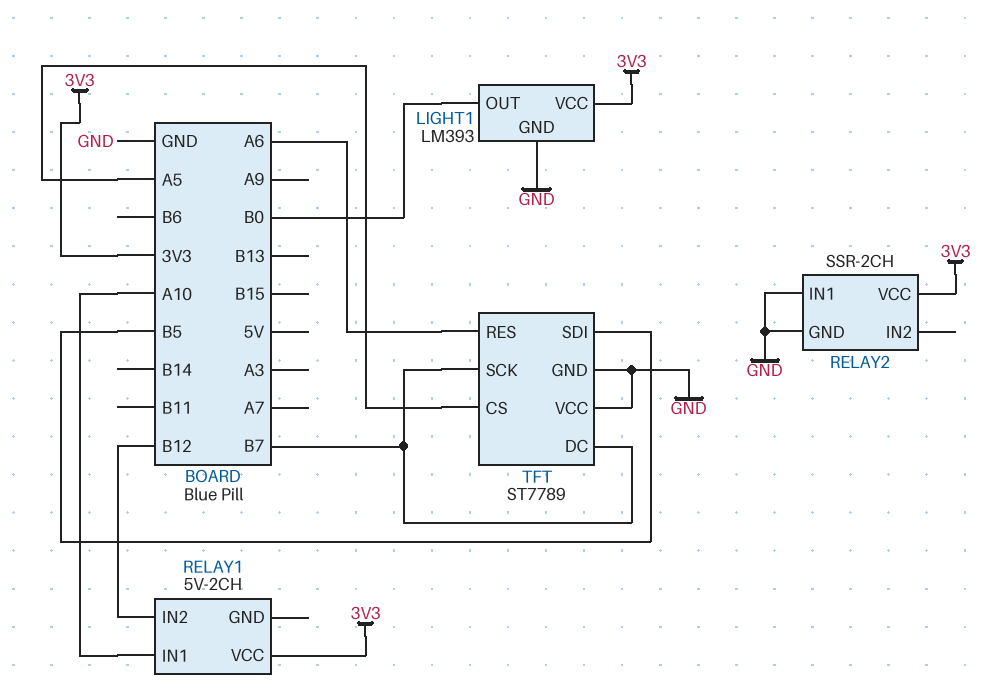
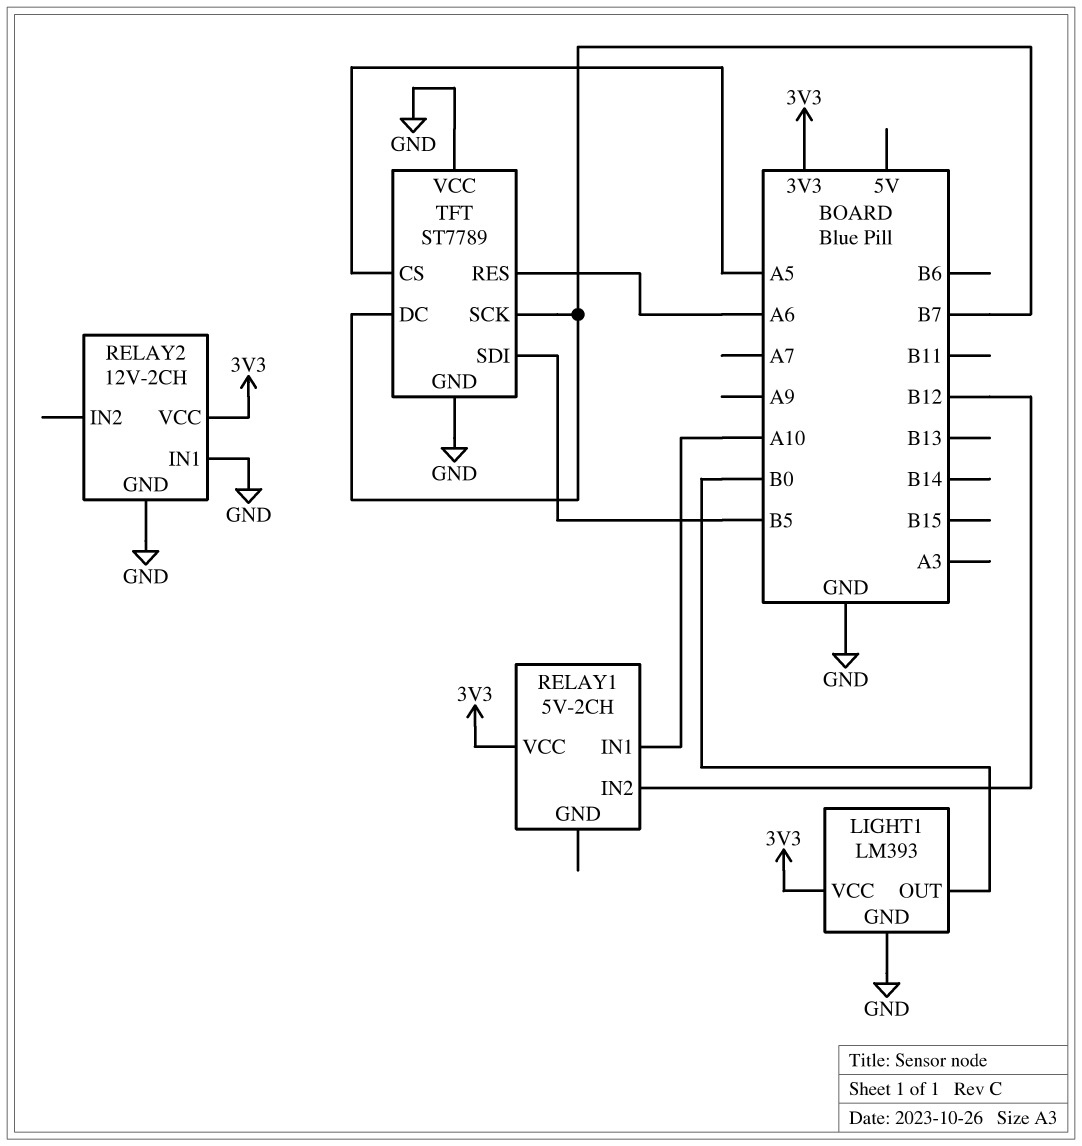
RELAY2: SSR-2CH -> 12V-2CH

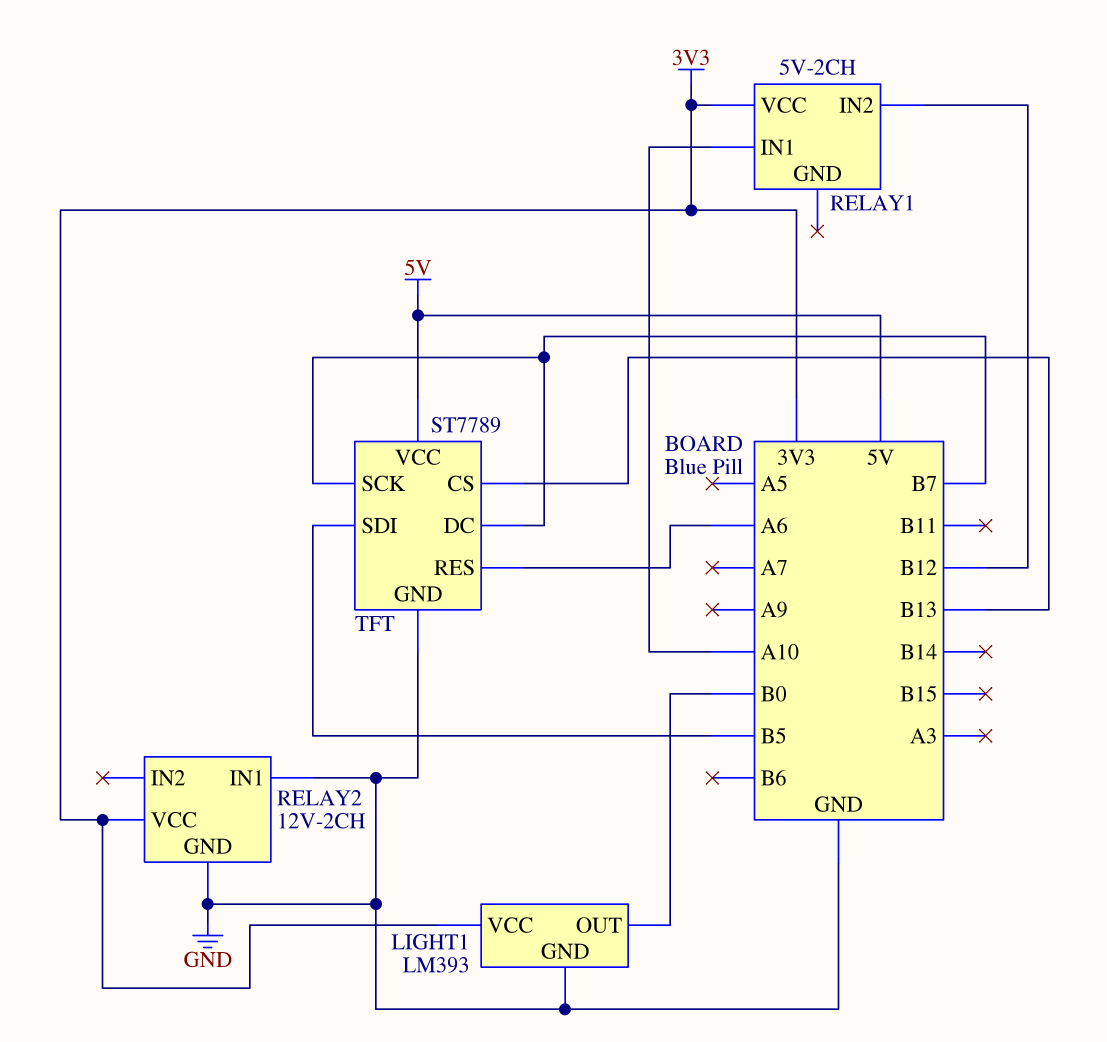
TFT pin CS: A5 -> B13
TFT pin VCC: GND -> 5V

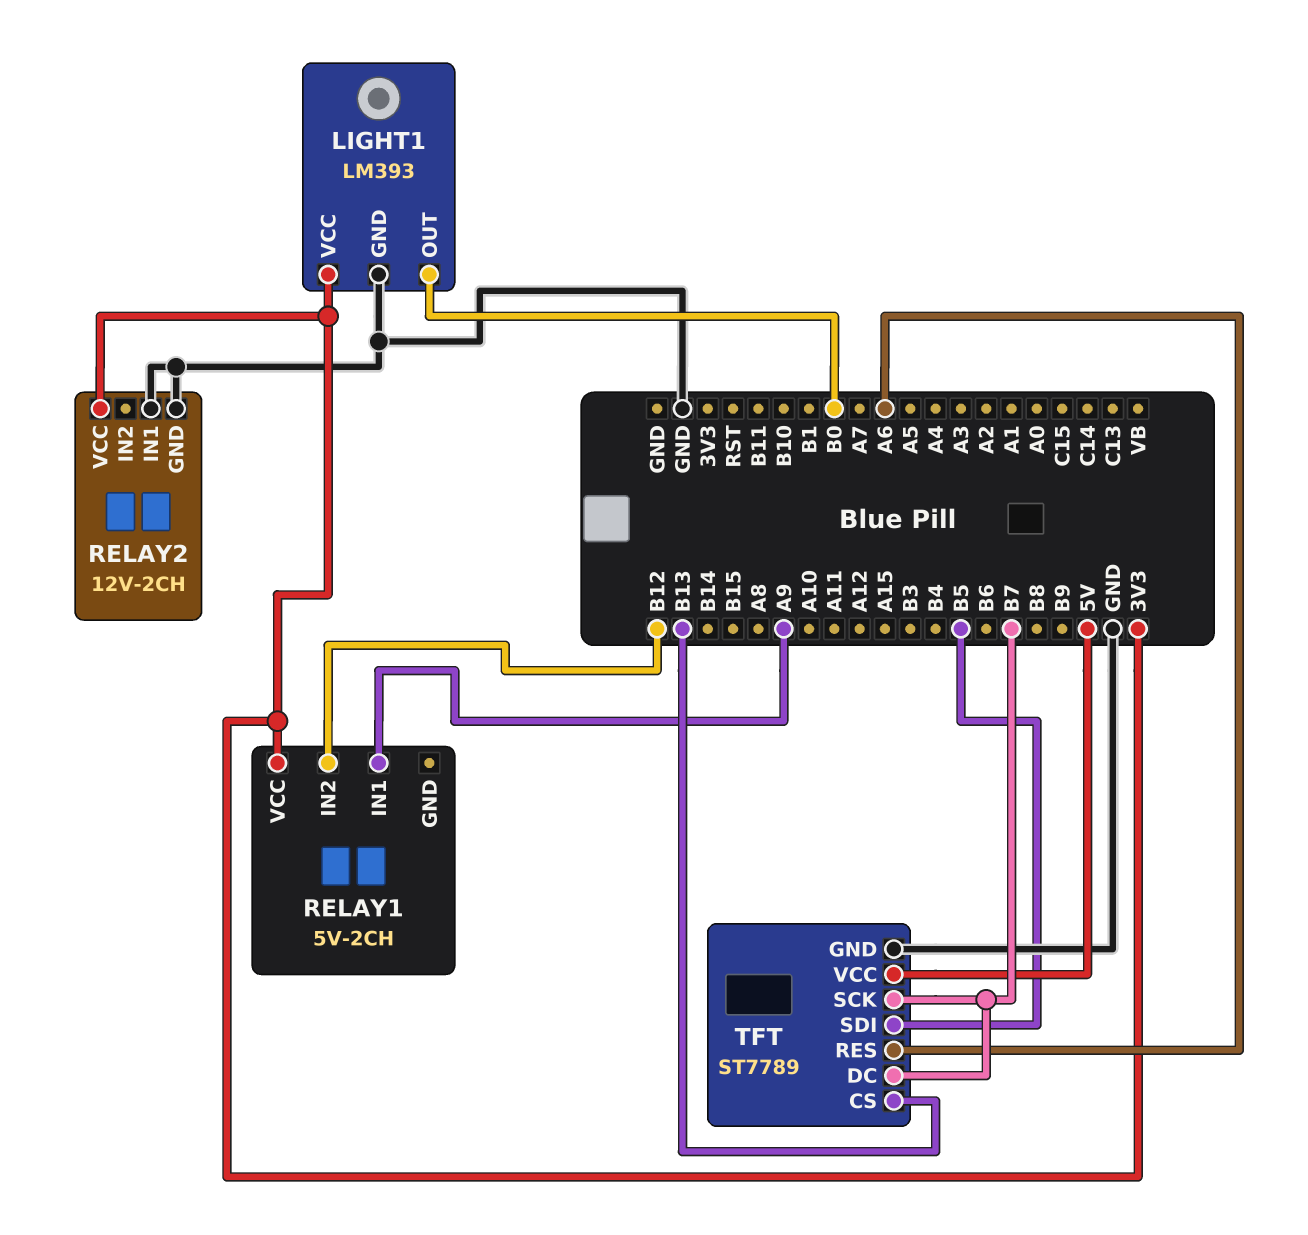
RELAY1 pin IN1: A10 -> A9

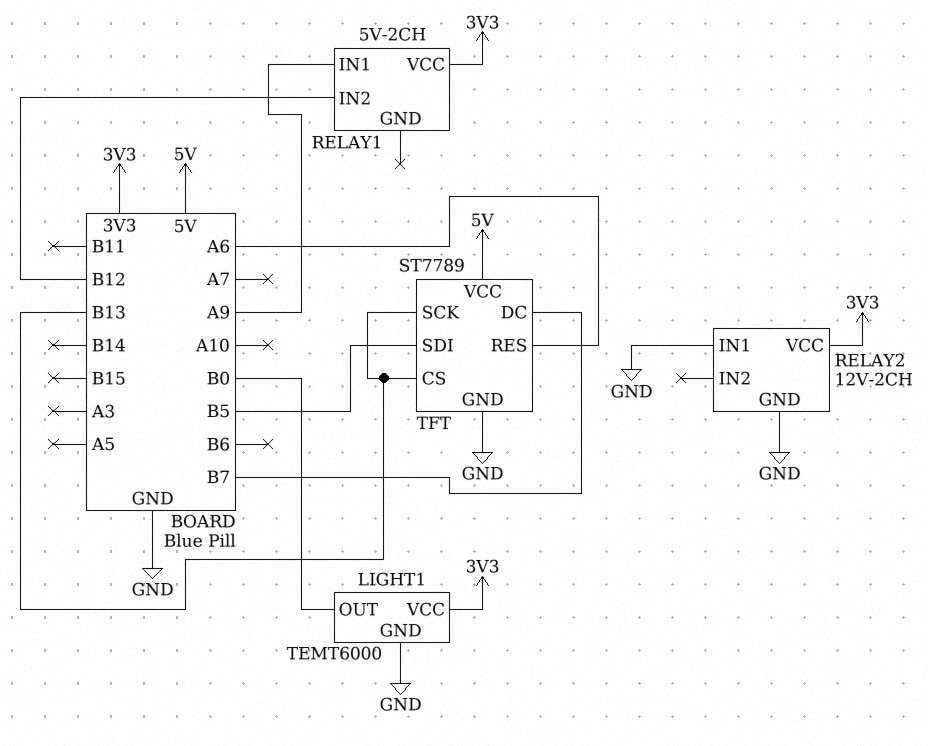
LIGHT1: LM393 -> TEMT6000
TFT pin SCK: B7 -> B13

